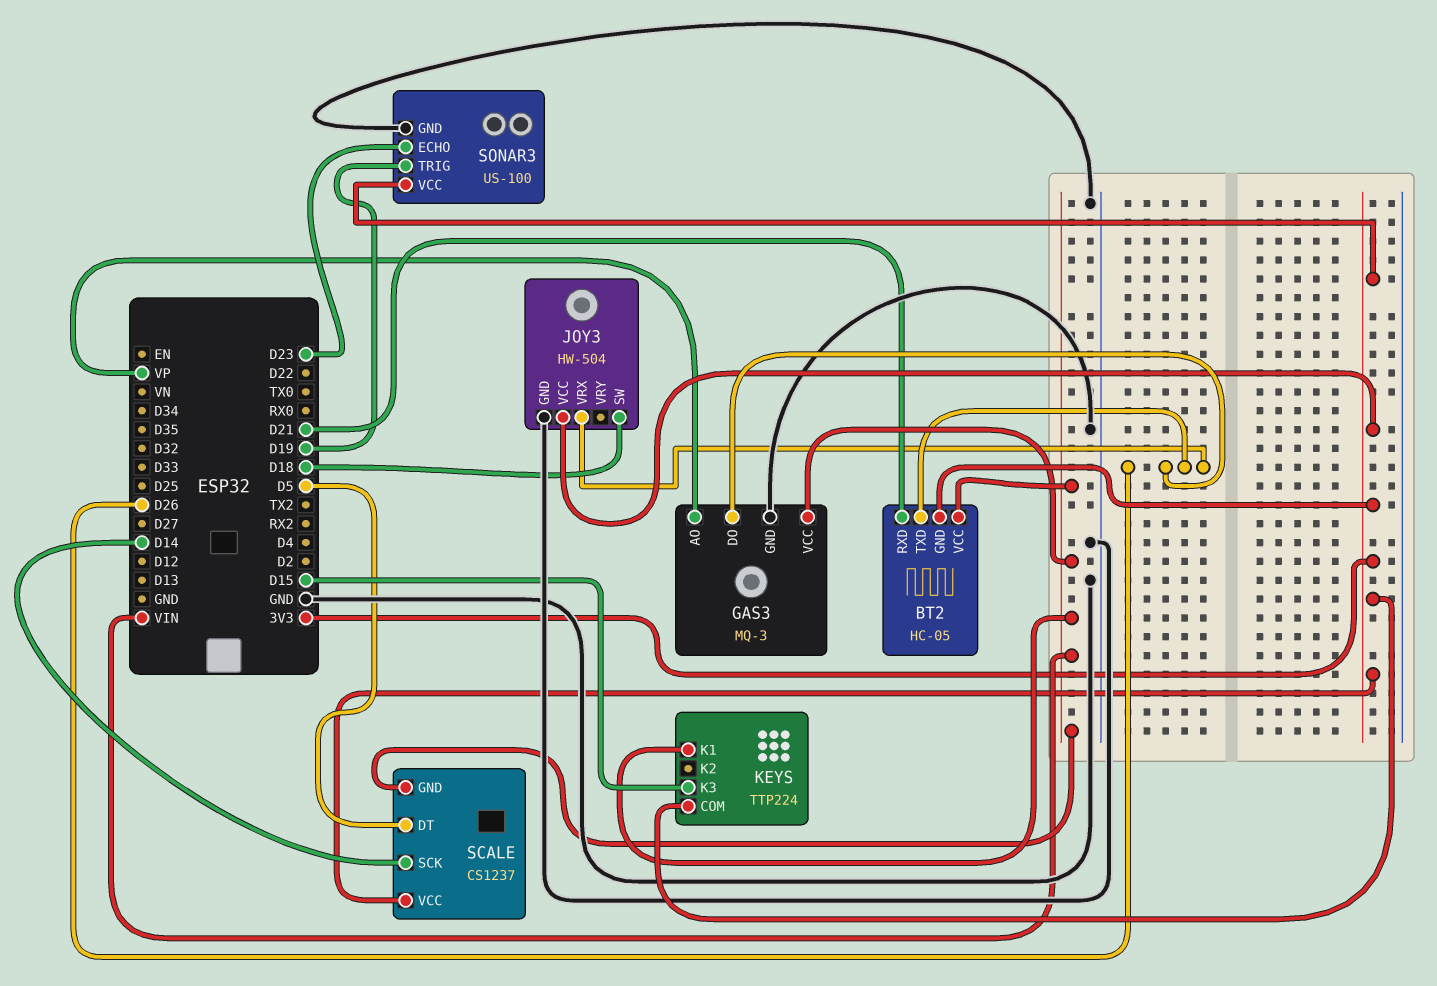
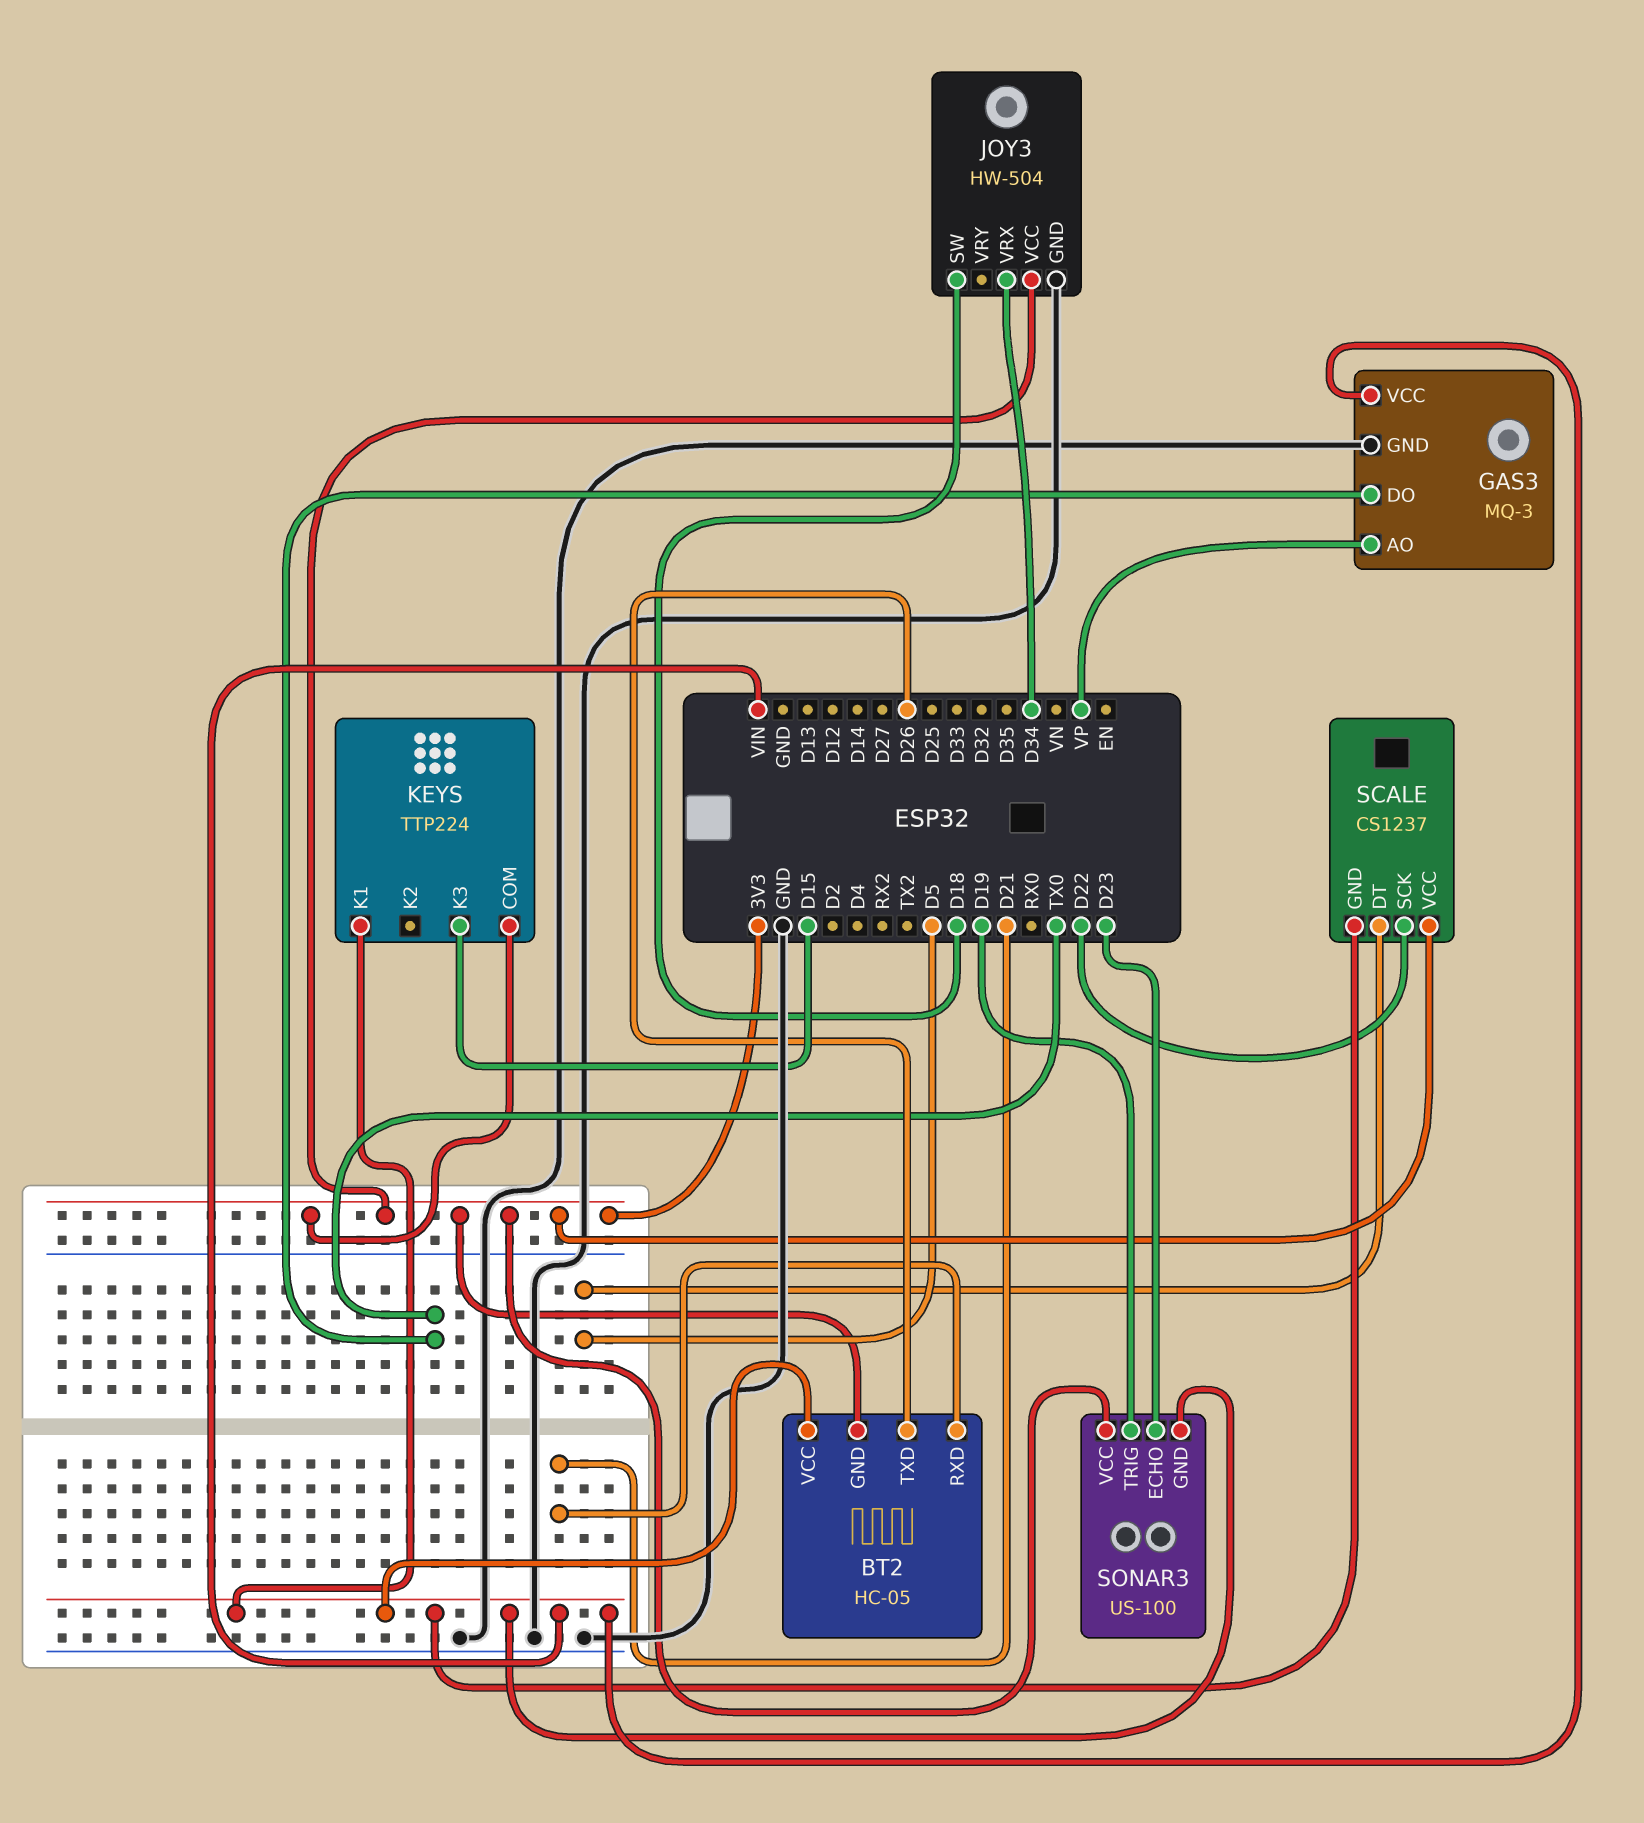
GAS3 pin DO: D26 -> TX0
JOY3 pin VRX: D26 -> D34
SCALE pin SCK: D14 -> D22
SONAR3 pin GND: GND -> VIN

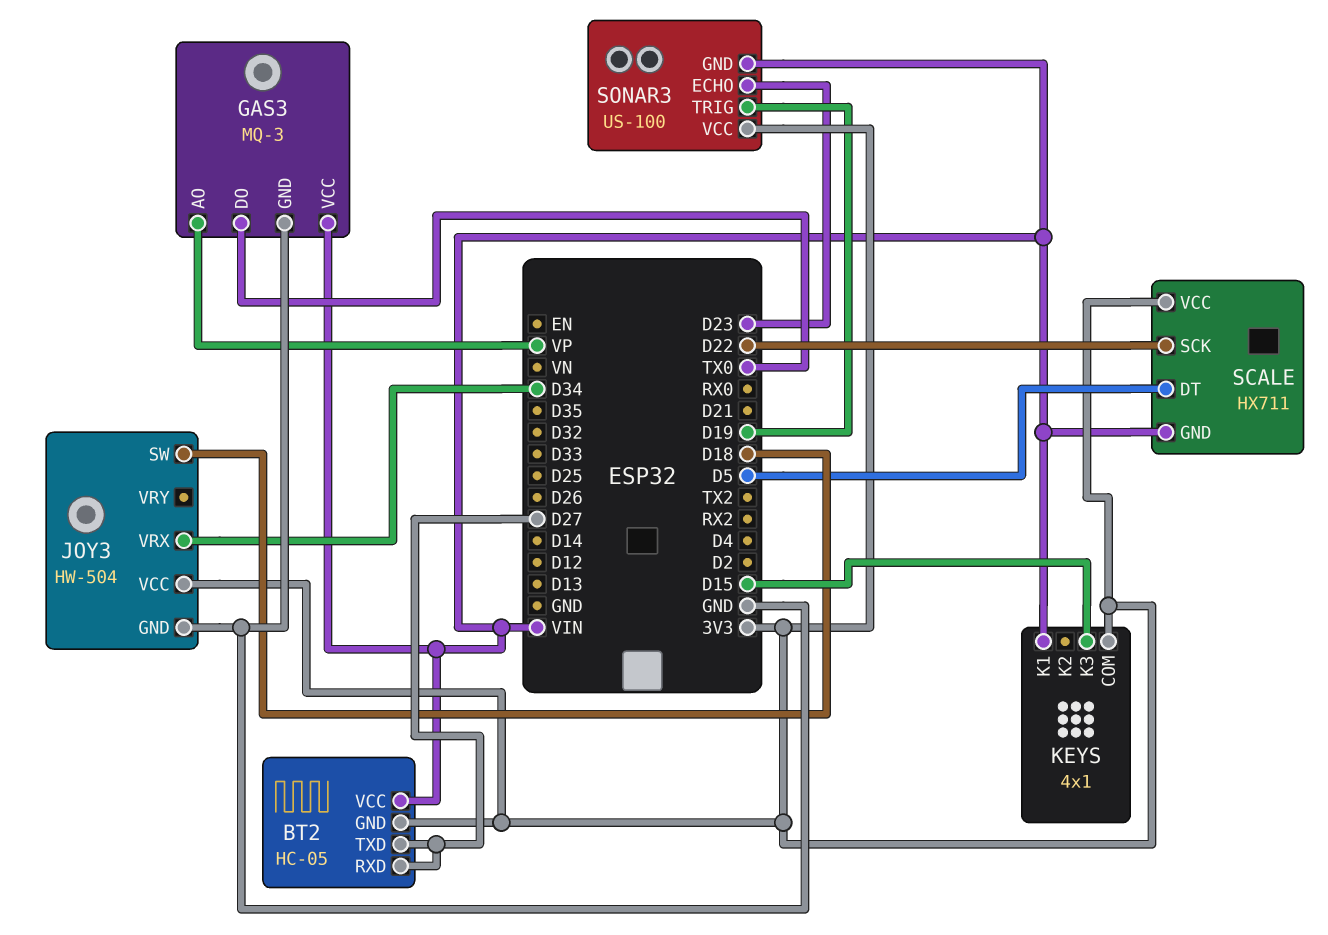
BT2 pin RXD: D21 -> D27
BT2 pin TXD: D26 -> D27
KEYS: TTP224 -> 4x1
SCALE: CS1237 -> HX711

